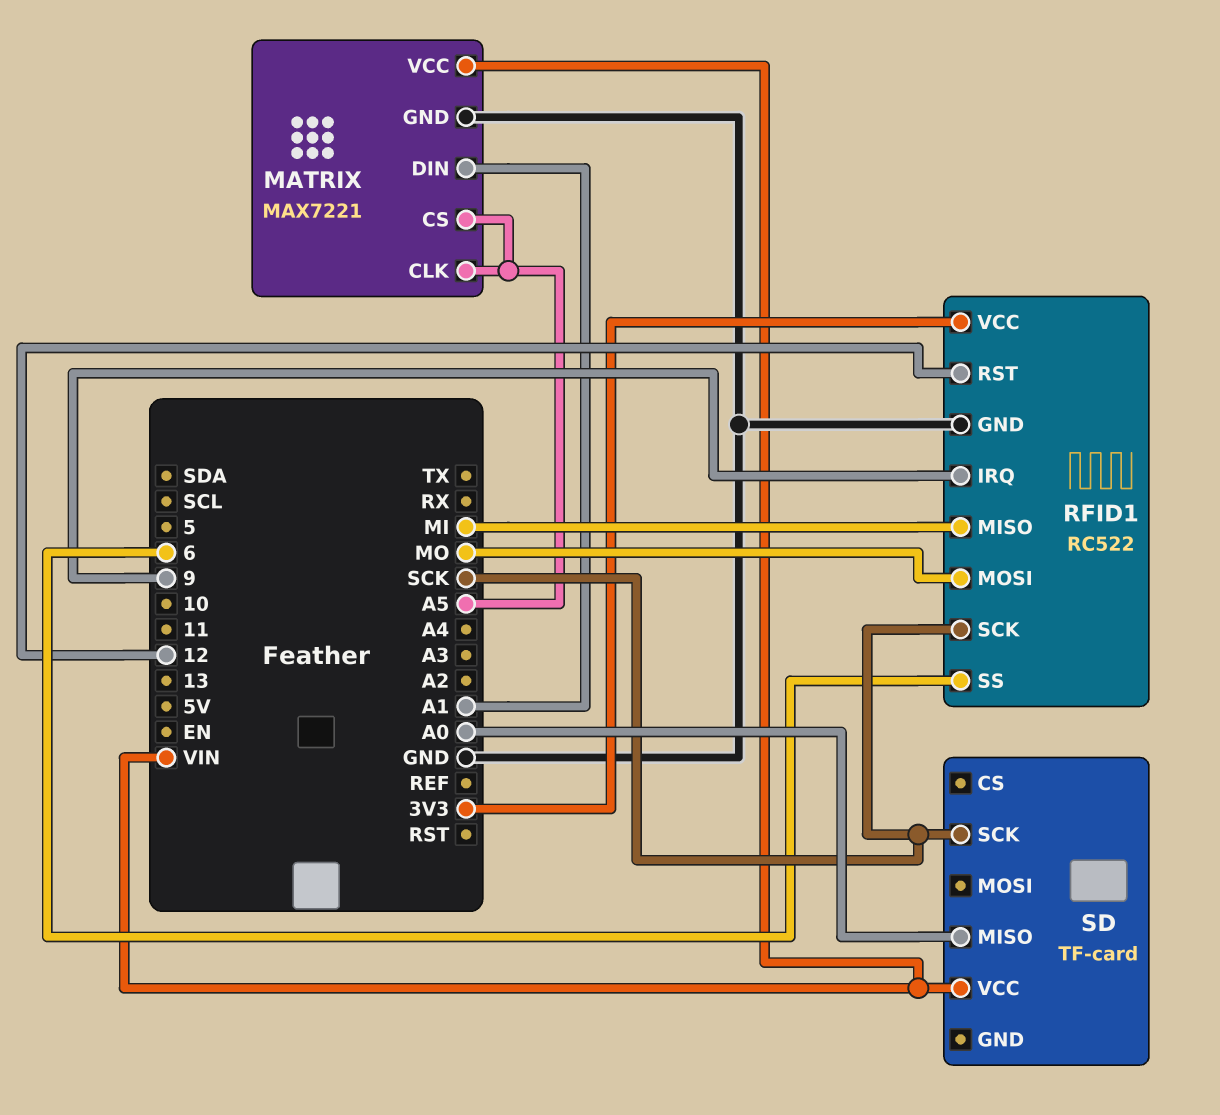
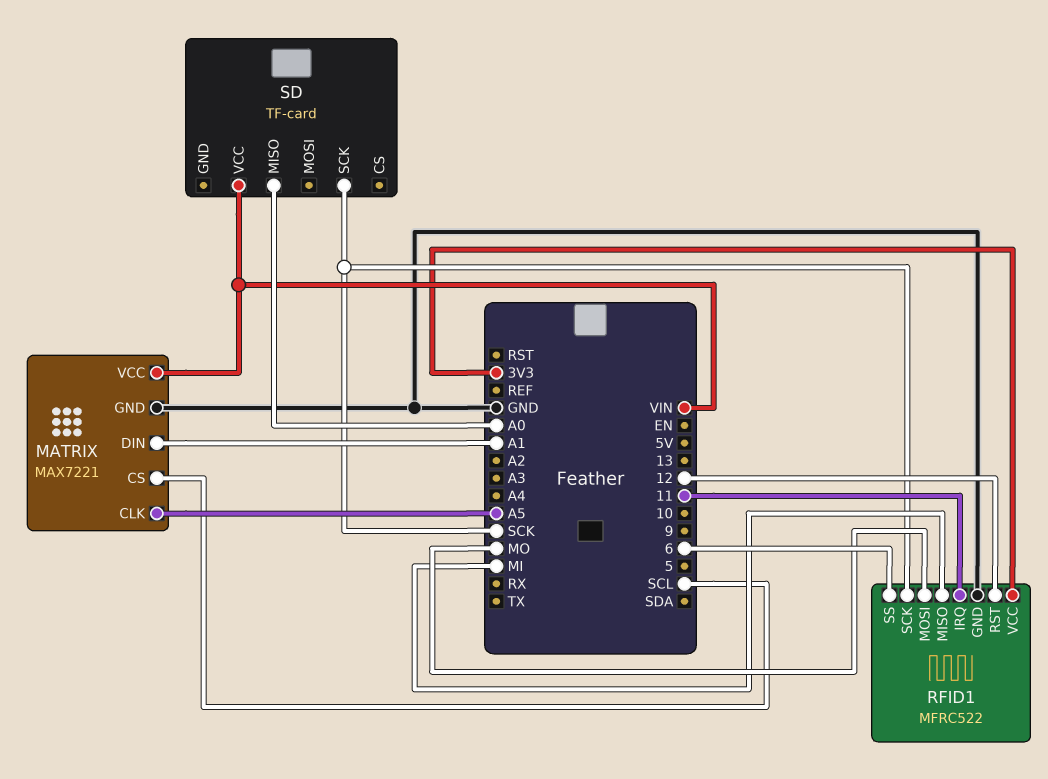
MATRIX pin CS: A5 -> SCL
RFID1: RC522 -> MFRC522
RFID1 pin IRQ: 9 -> 11

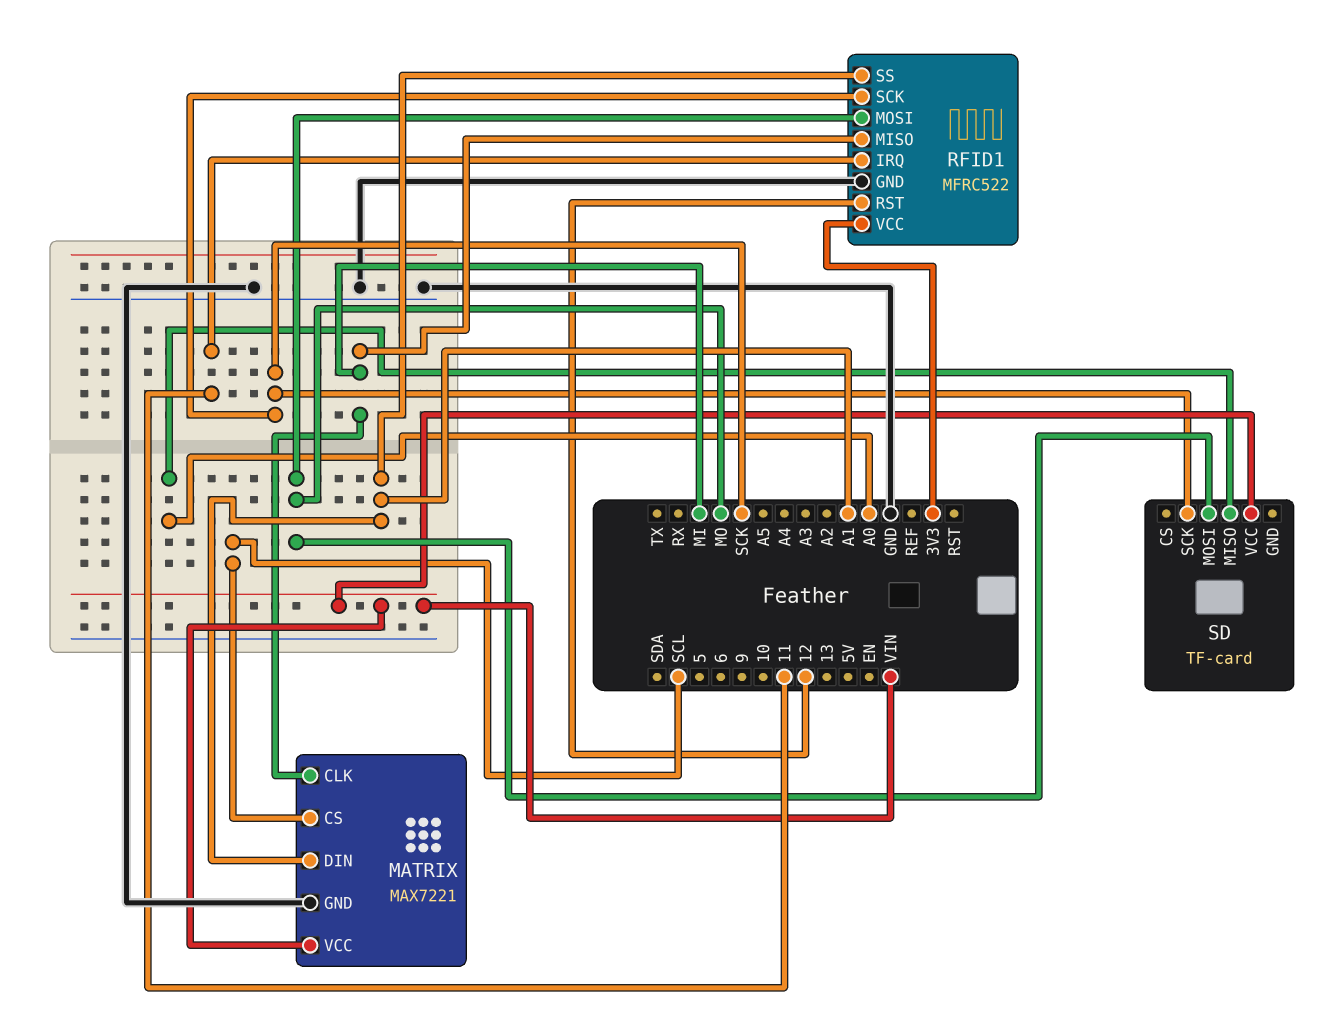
MATRIX pin CLK: A5 -> MI
RFID1 pin SS: 6 -> A1
SD pin MOSI: none -> MO

